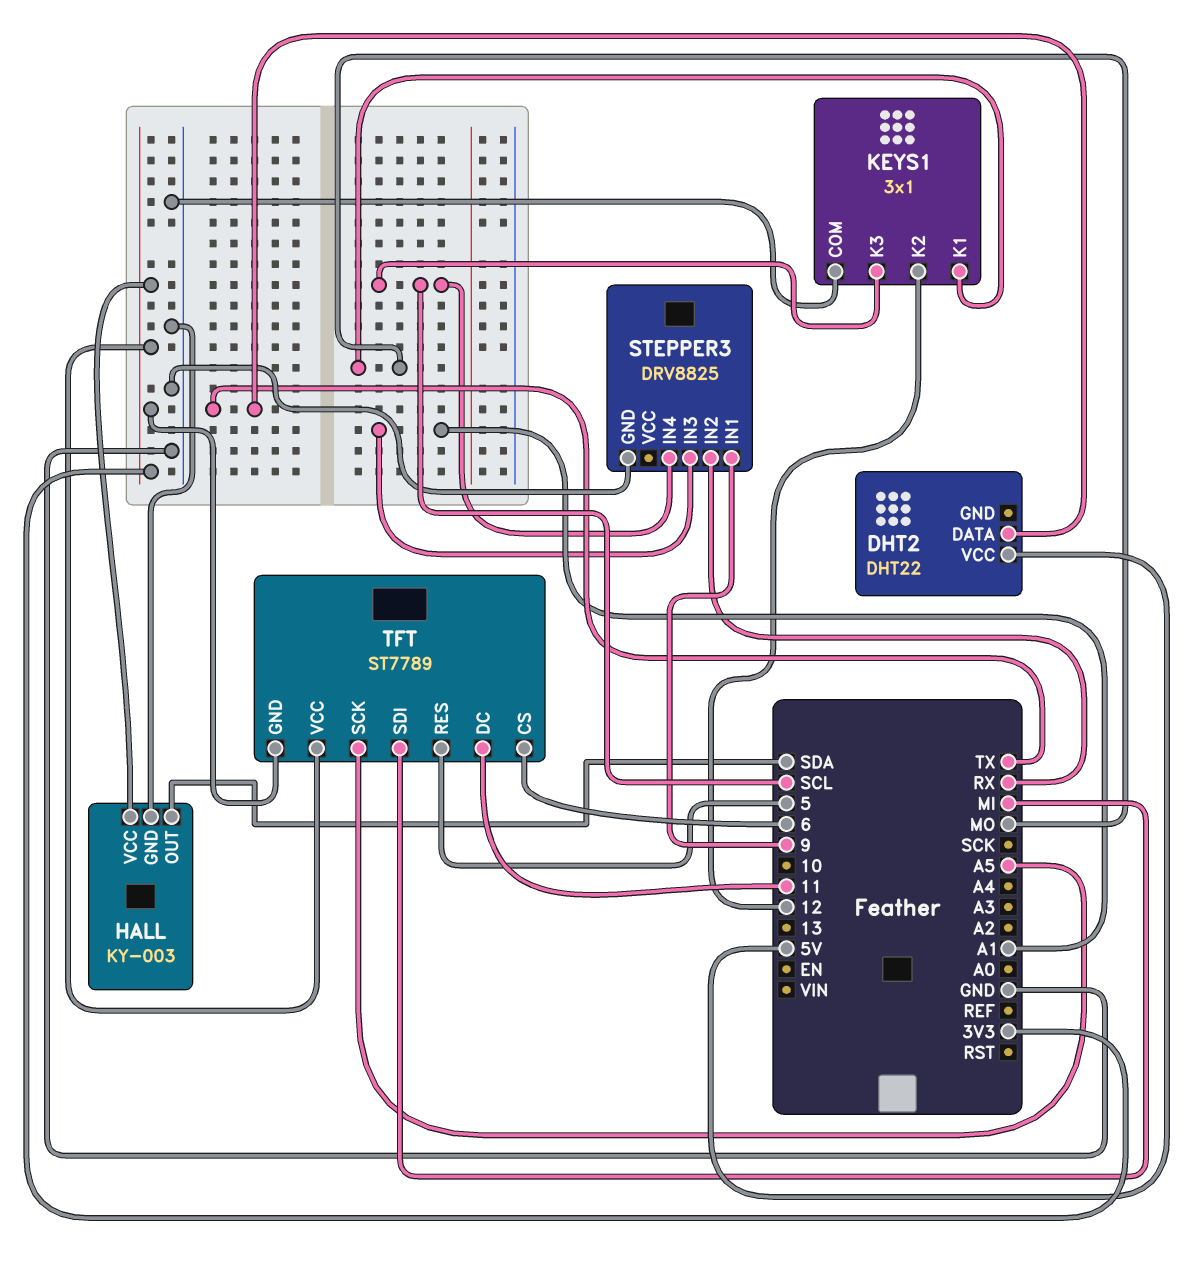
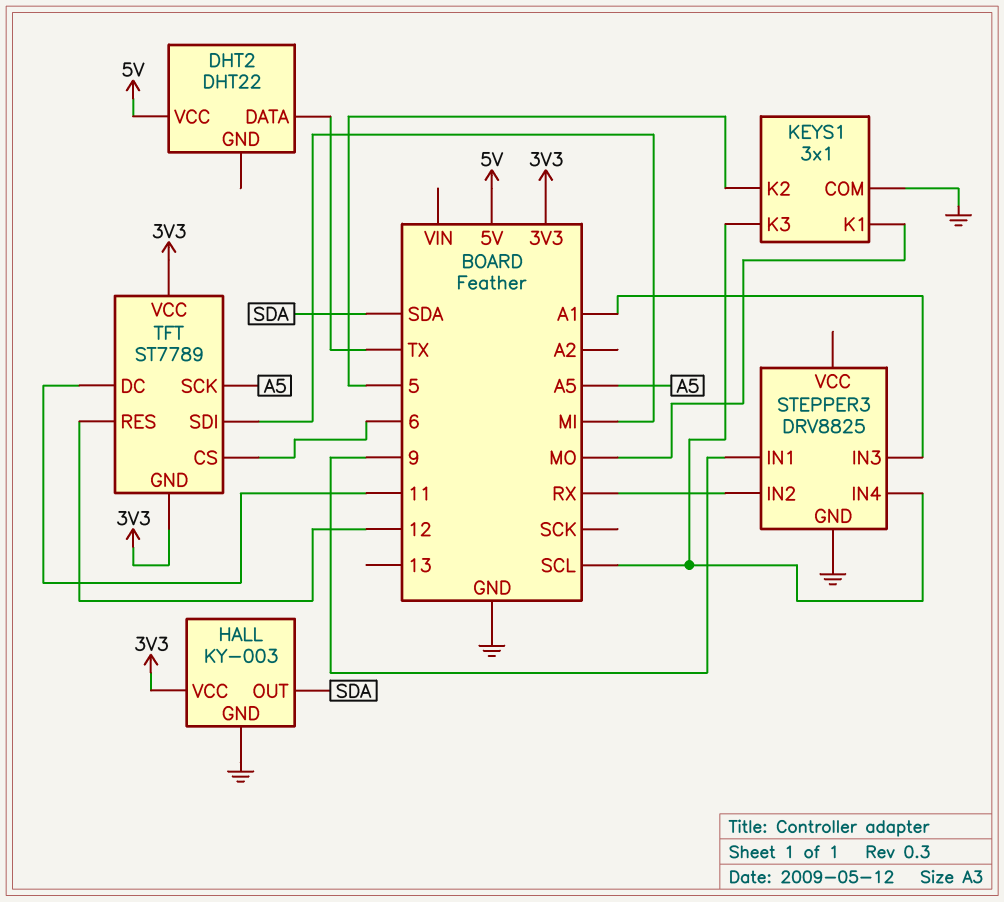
KEYS1 pin K2: 12 -> 5
TFT pin RES: 5 -> 12

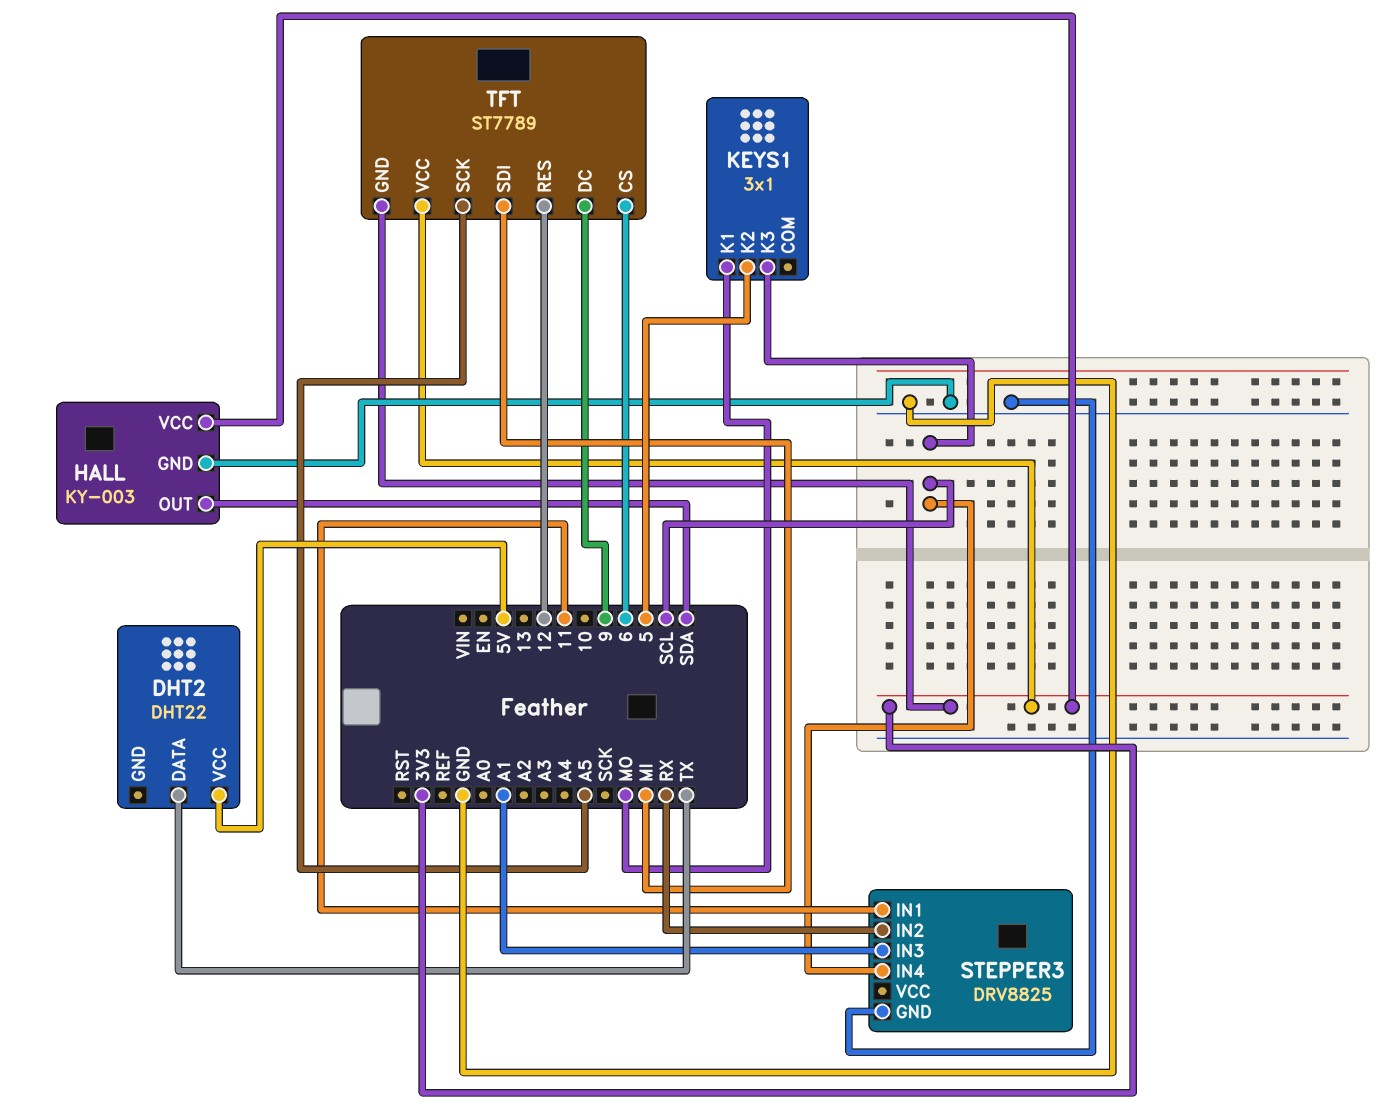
KEYS1 pin COM: GND -> none
STEPPER3 pin IN1: 9 -> 11
TFT pin DC: 11 -> 9

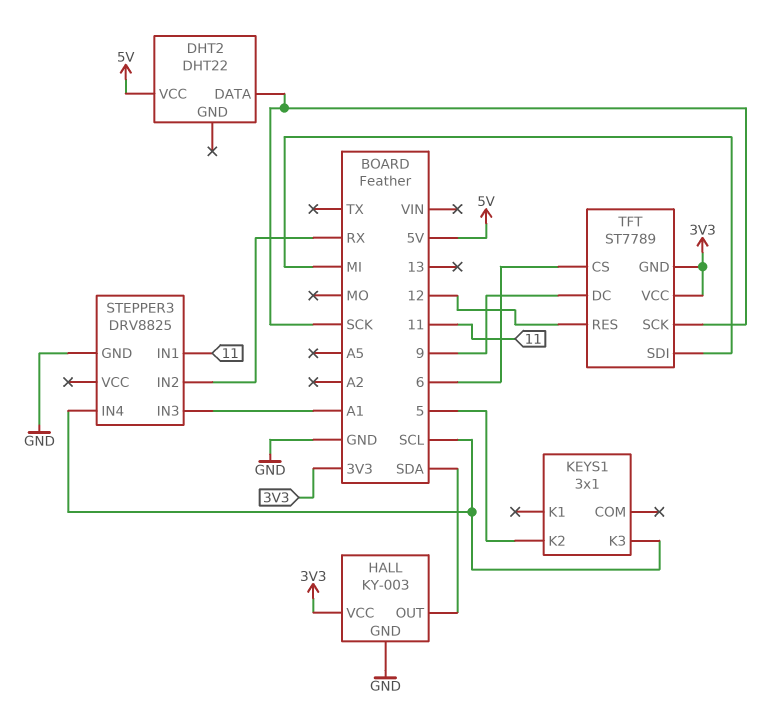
DHT2 pin DATA: TX -> SCK
KEYS1 pin K1: MO -> none
TFT pin SCK: A5 -> SCK

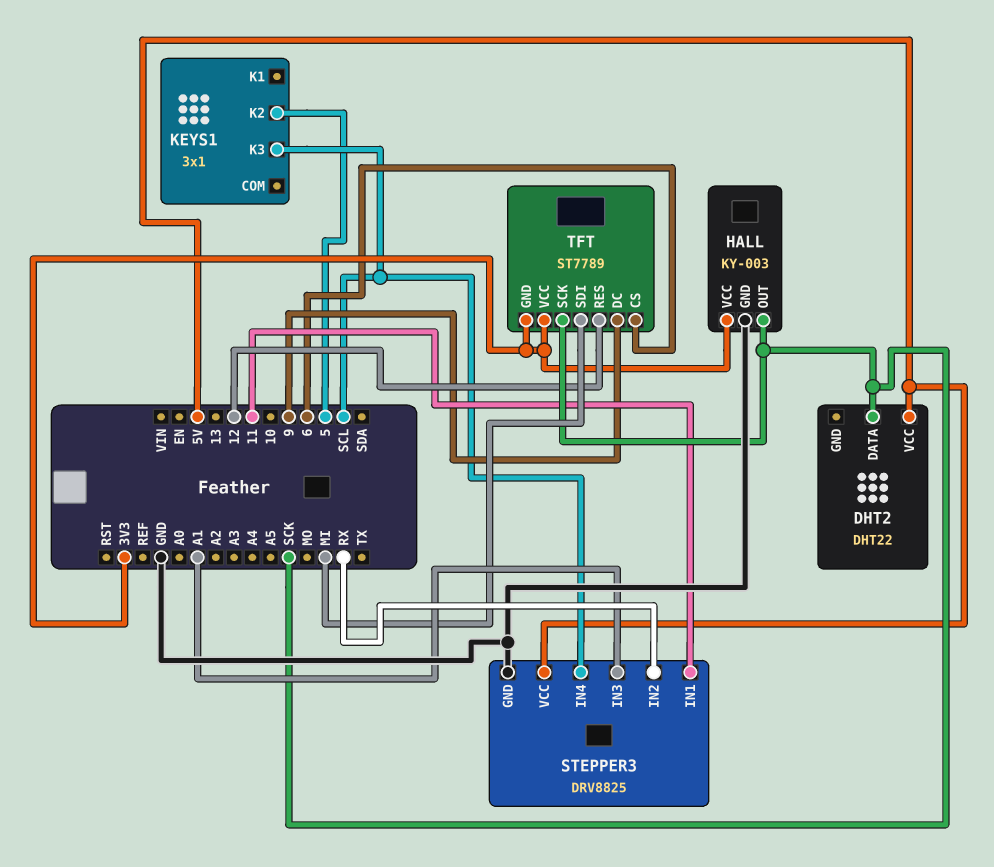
HALL pin OUT: SDA -> SCK
STEPPER3 pin VCC: none -> 5V

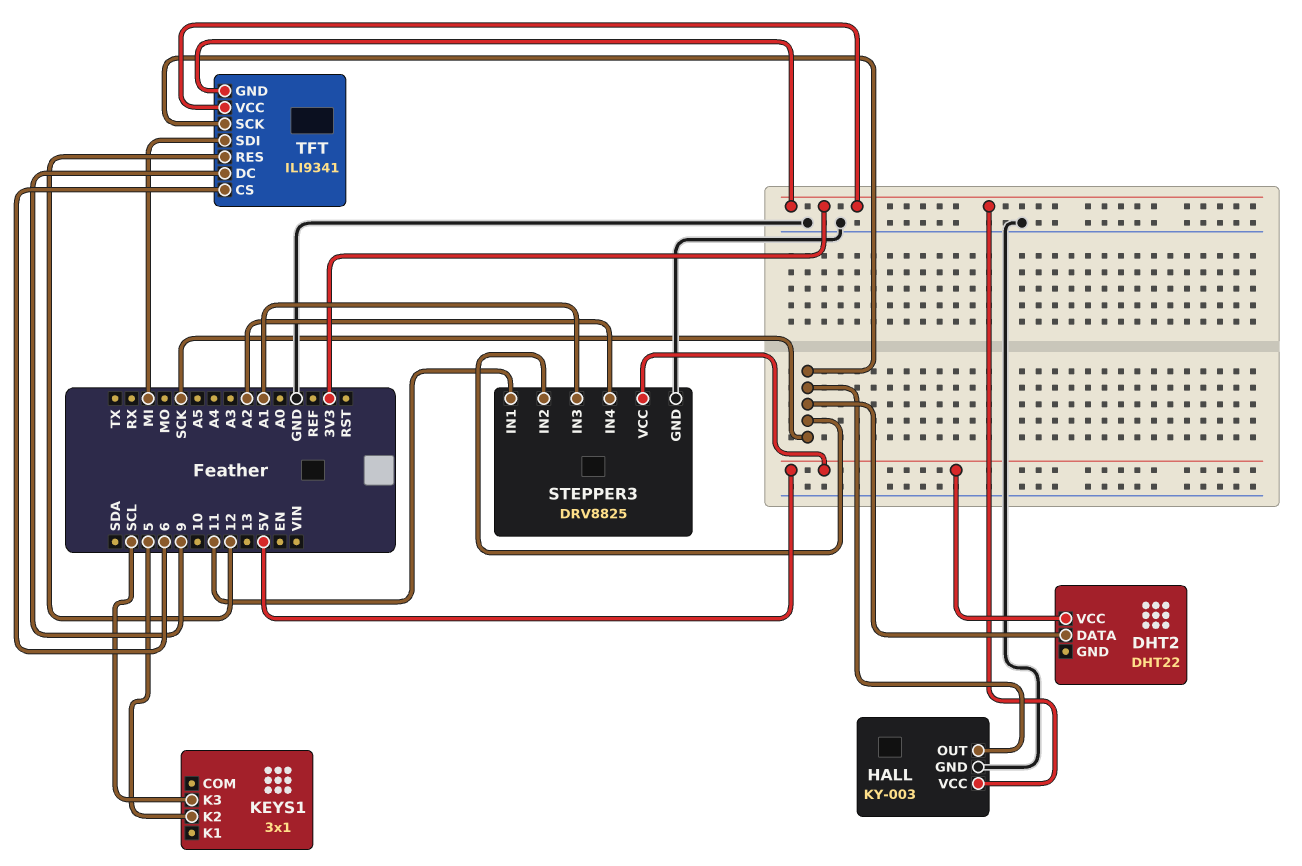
STEPPER3 pin IN2: RX -> SCK
STEPPER3 pin IN4: SCL -> A2
TFT: ST7789 -> ILI9341

